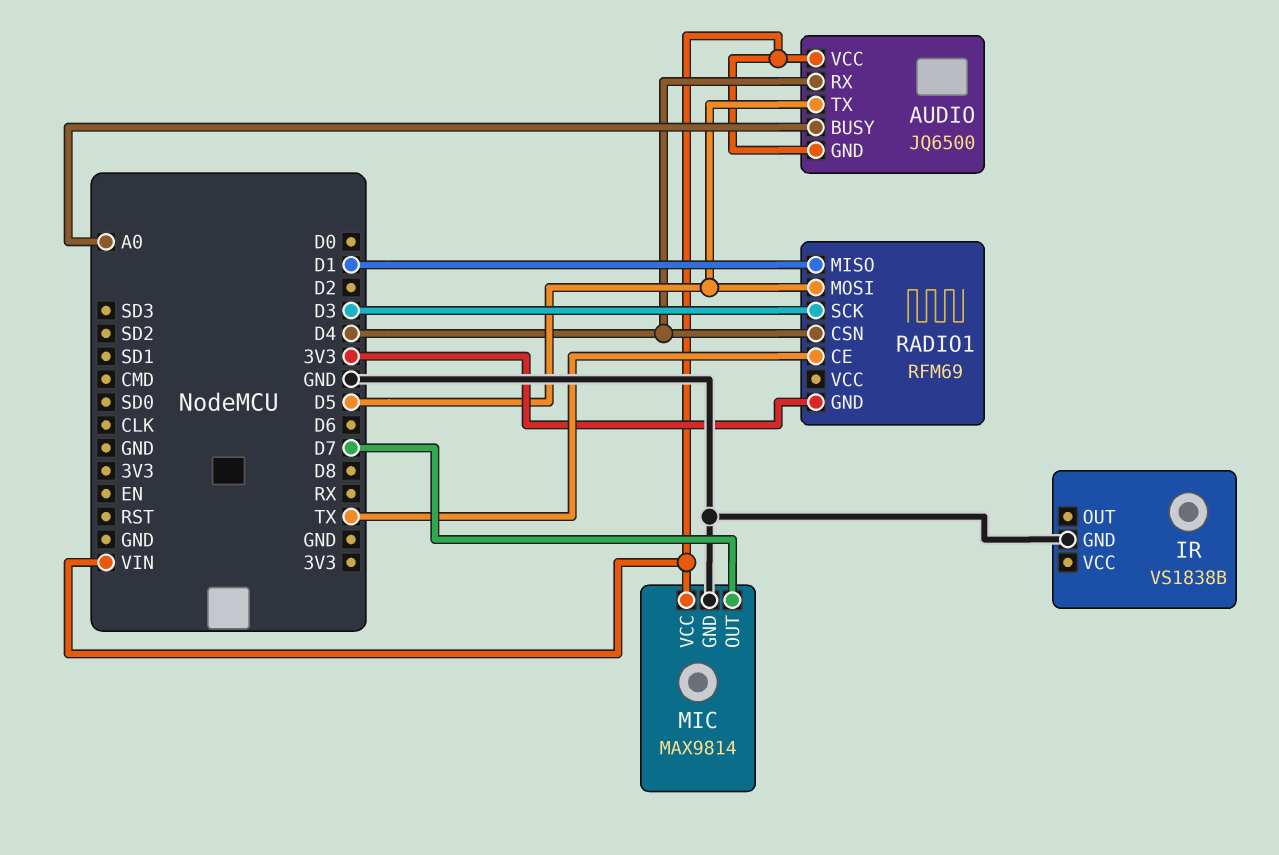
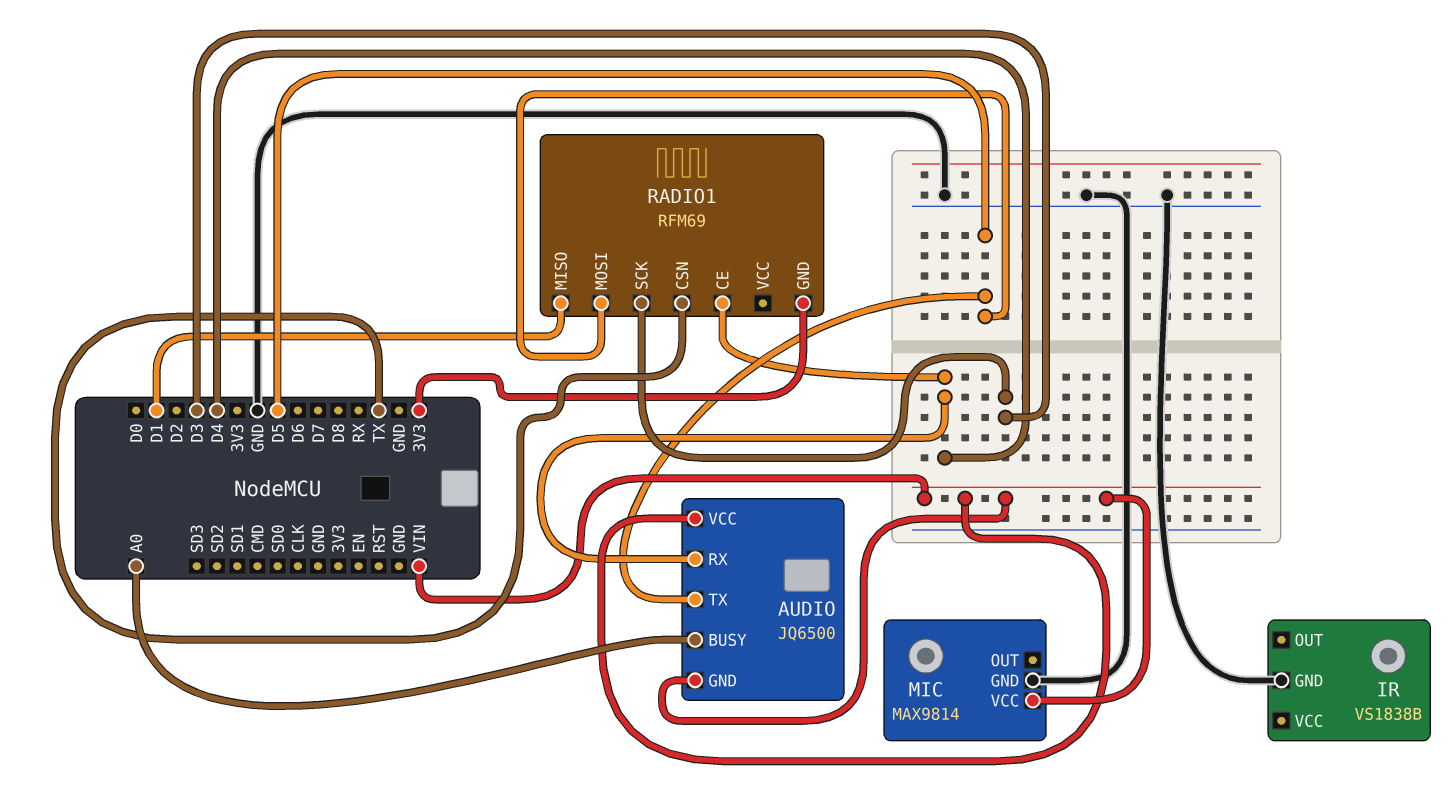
MIC pin OUT: D7 -> none
RADIO1 pin CE: TX -> D4
RADIO1 pin CSN: D4 -> TX

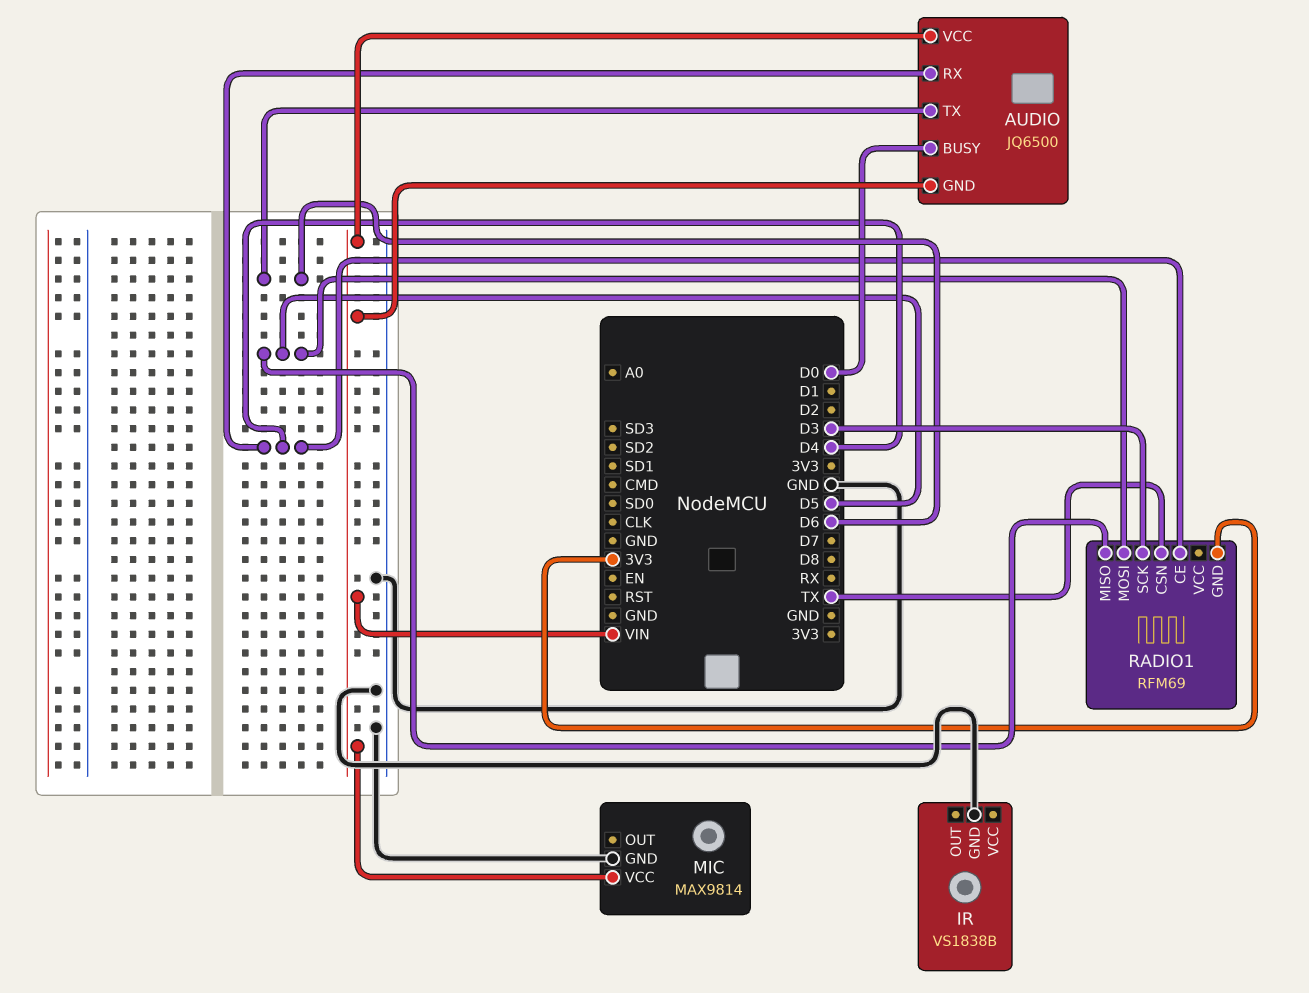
AUDIO pin BUSY: A0 -> D0
AUDIO pin TX: D5 -> D6
RADIO1 pin MISO: D1 -> D5

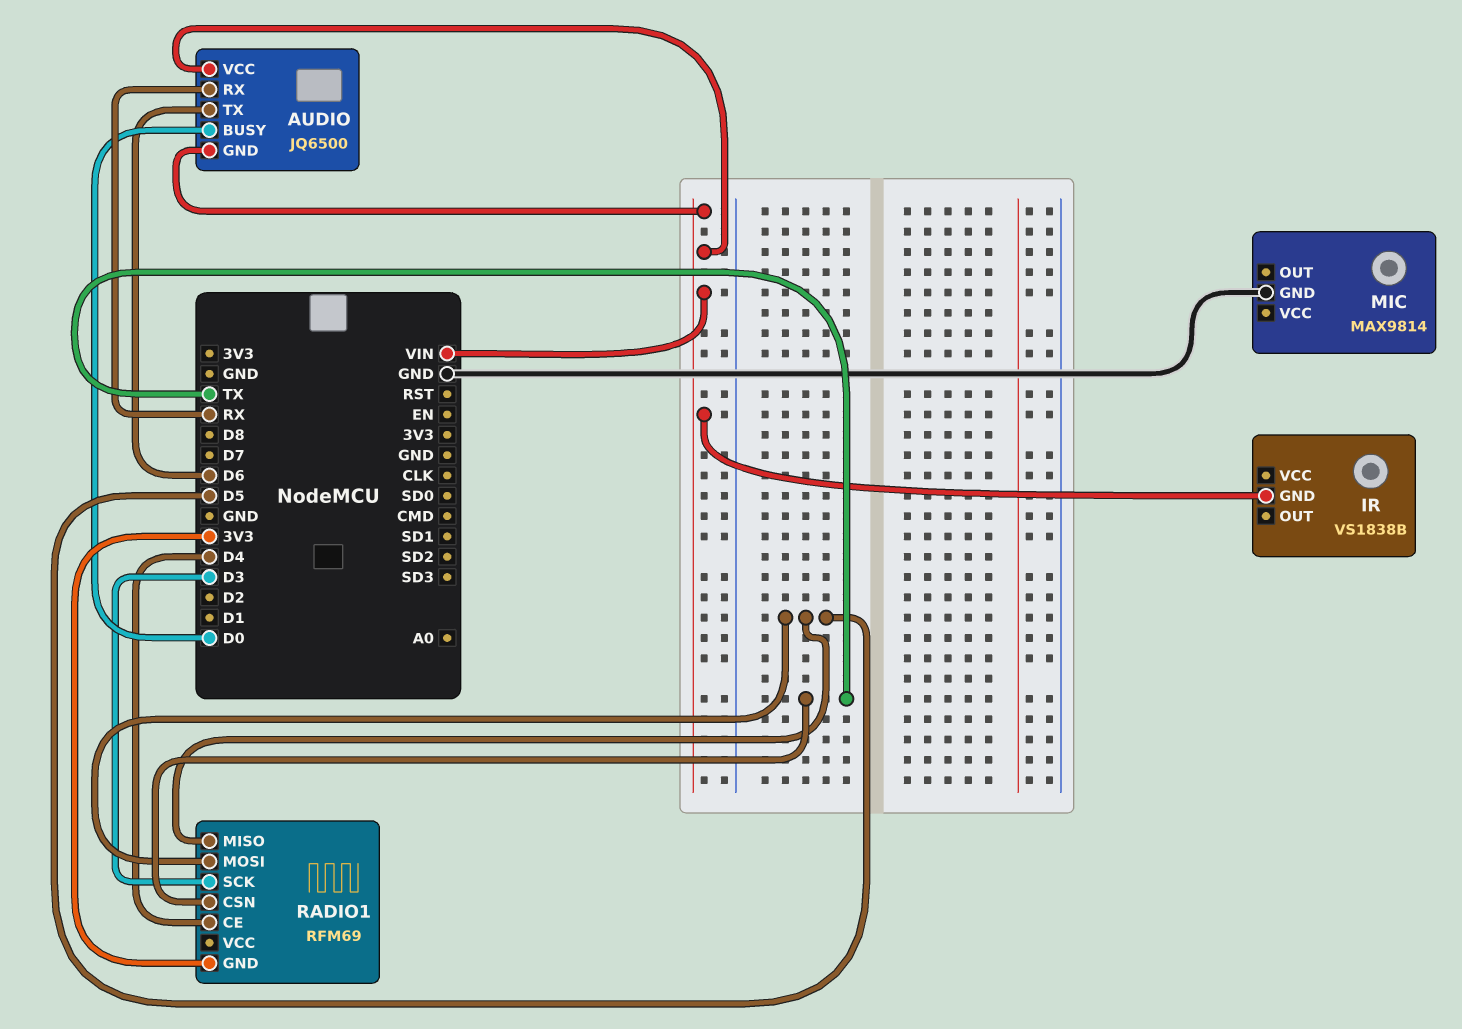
AUDIO pin RX: D4 -> RX
IR pin GND: GND -> VIN
MIC pin VCC: VIN -> none

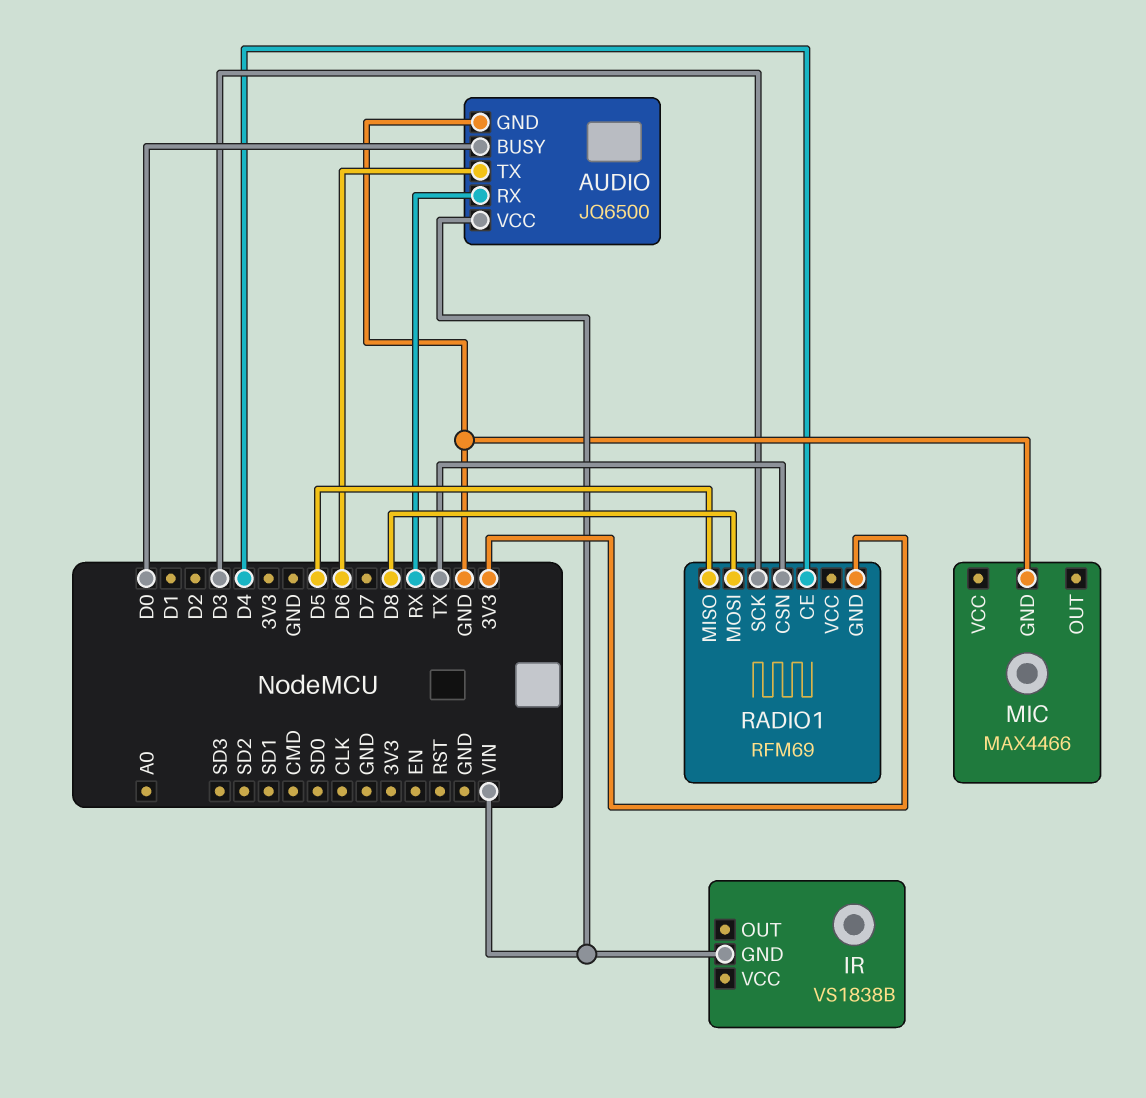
AUDIO pin GND: VIN -> GND
MIC: MAX9814 -> MAX4466
RADIO1 pin MOSI: D5 -> D8

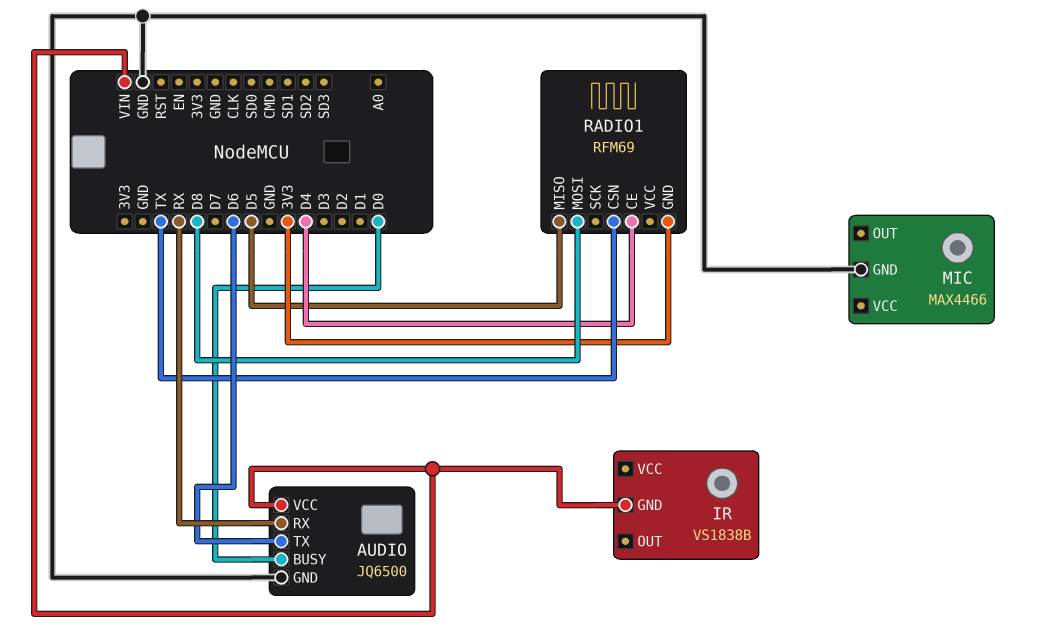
RADIO1 pin SCK: D3 -> none

